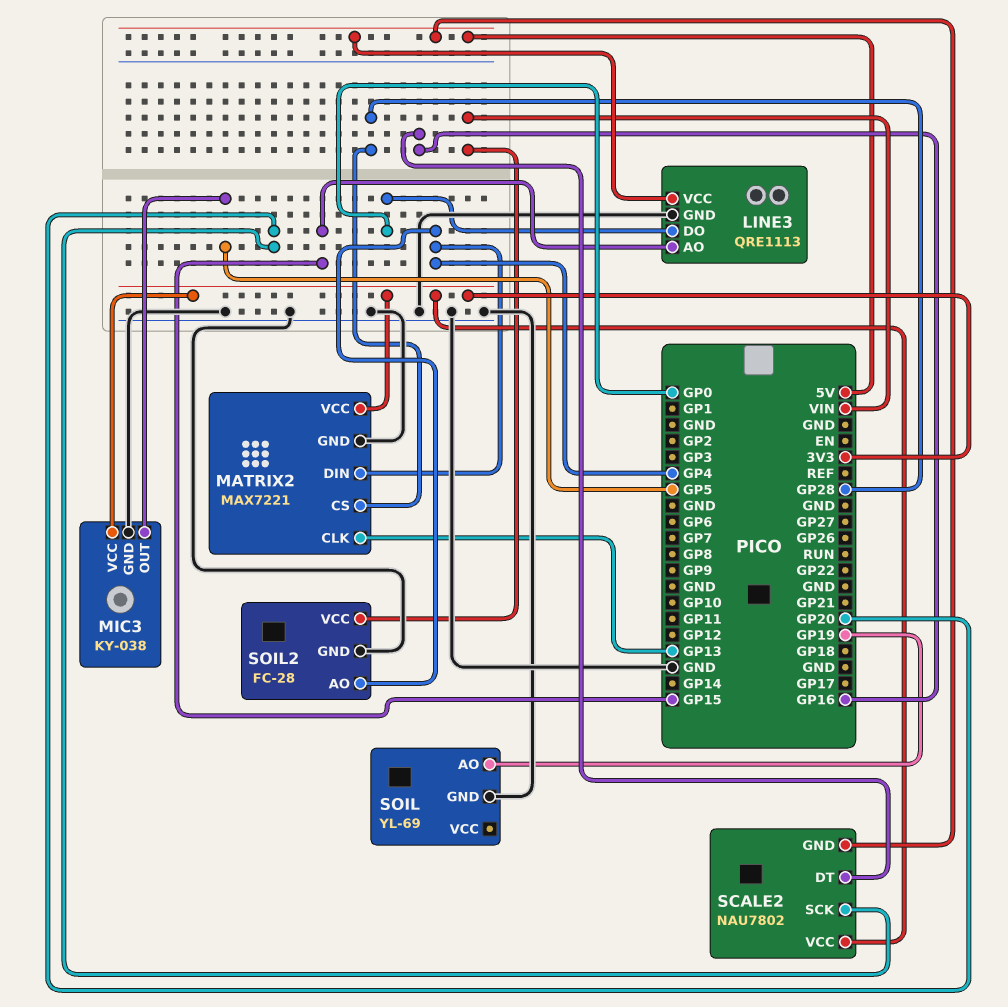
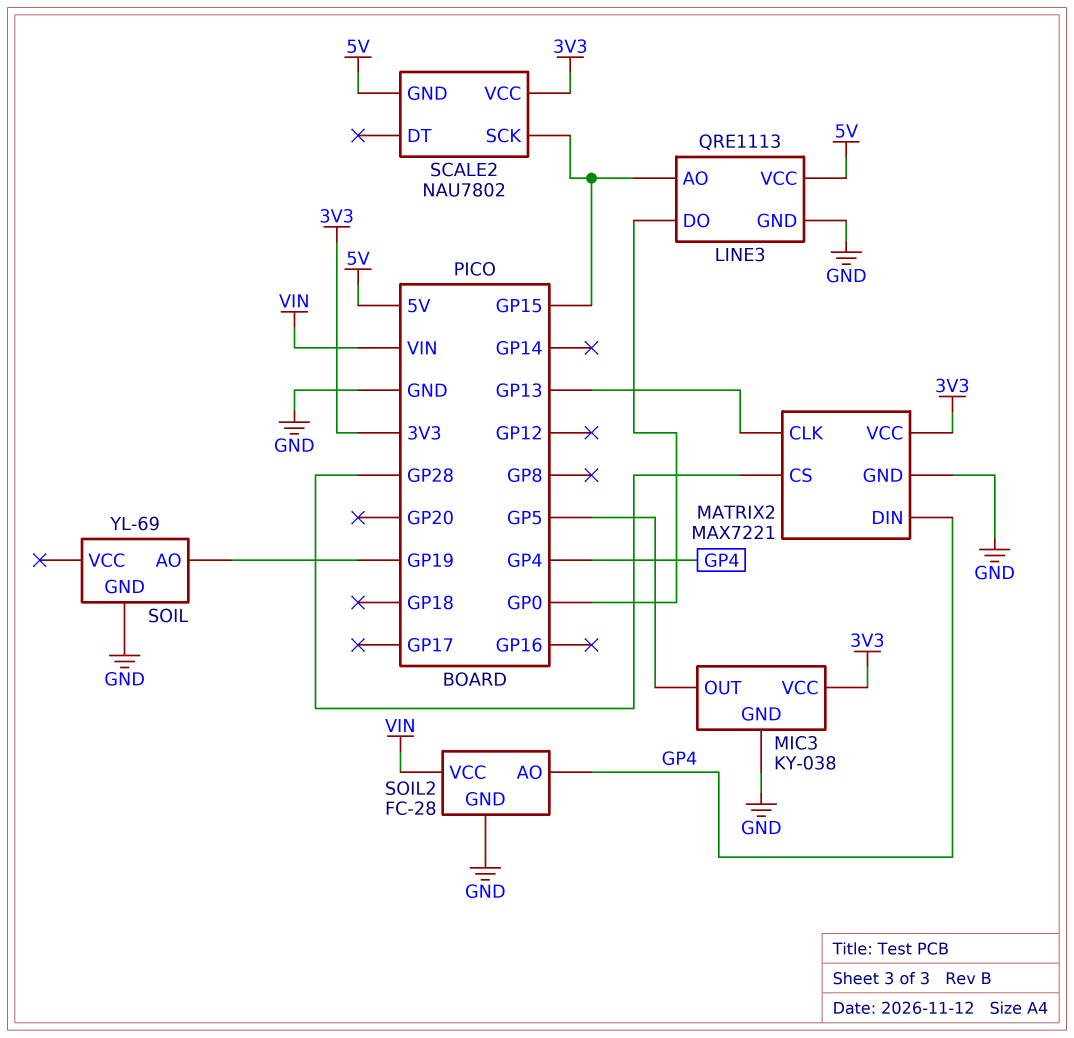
SCALE2 pin DT: GP16 -> none
SCALE2 pin SCK: GP20 -> GP15

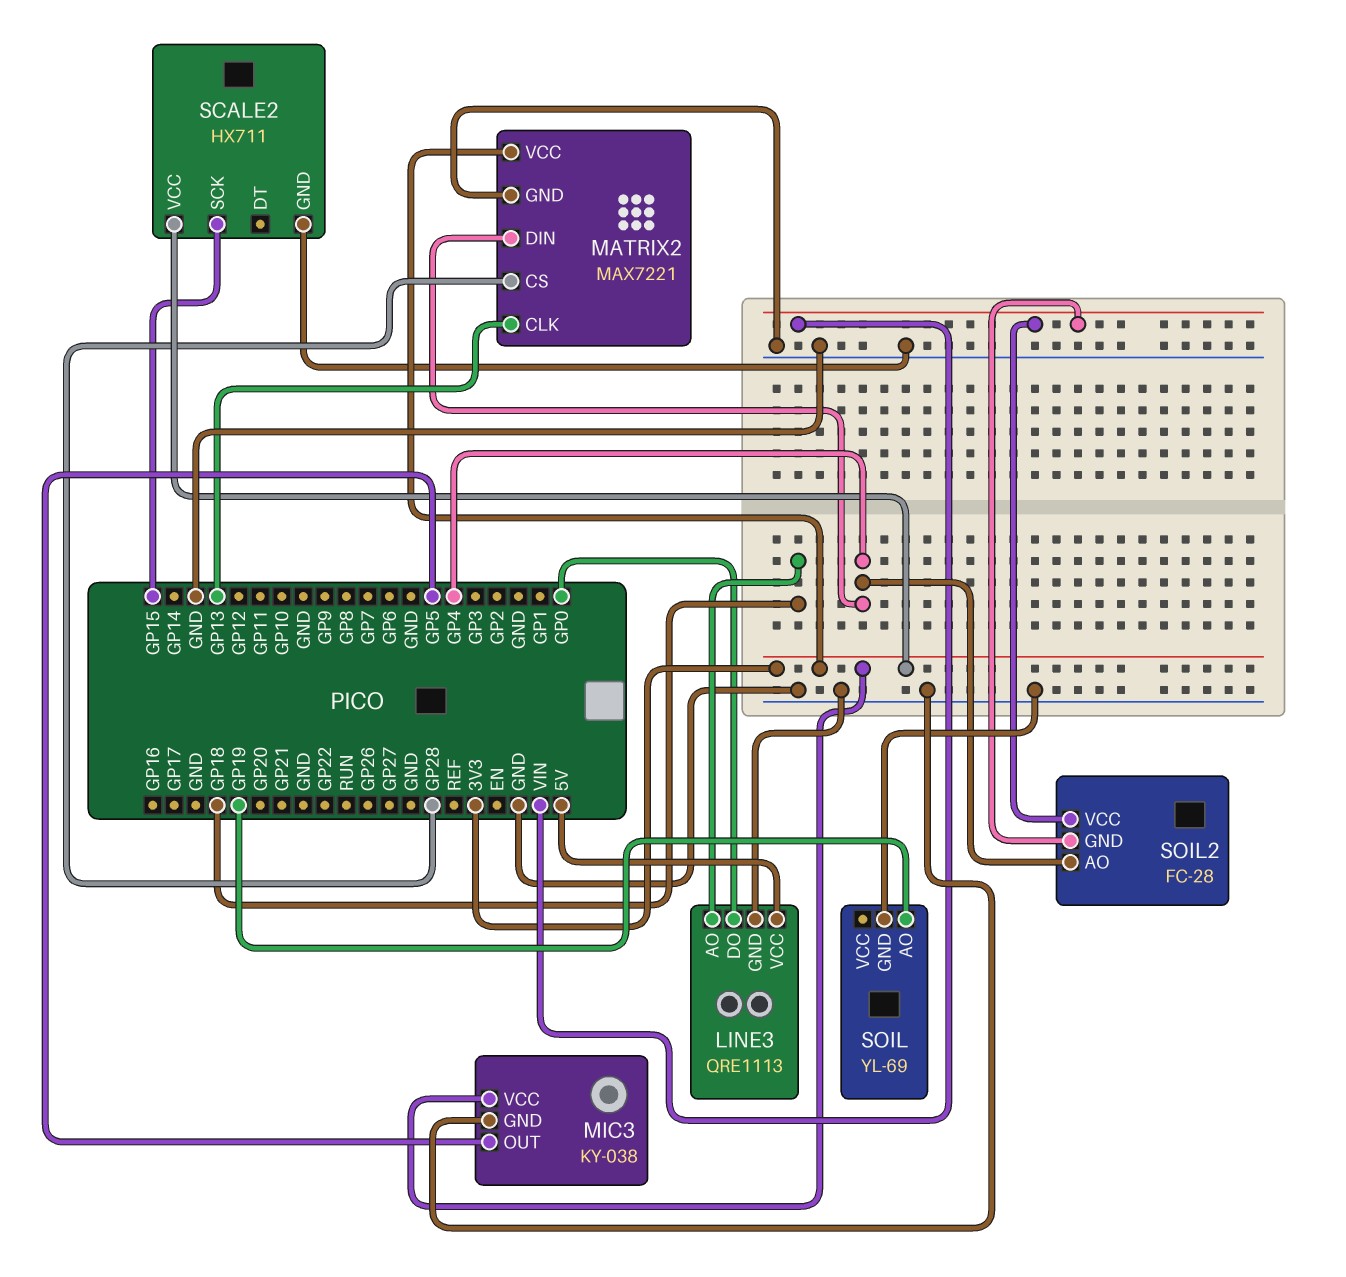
LINE3 pin AO: GP15 -> GP18
SCALE2: NAU7802 -> HX711
SCALE2 pin GND: 5V -> GND
SOIL2 pin GND: GND -> VIN

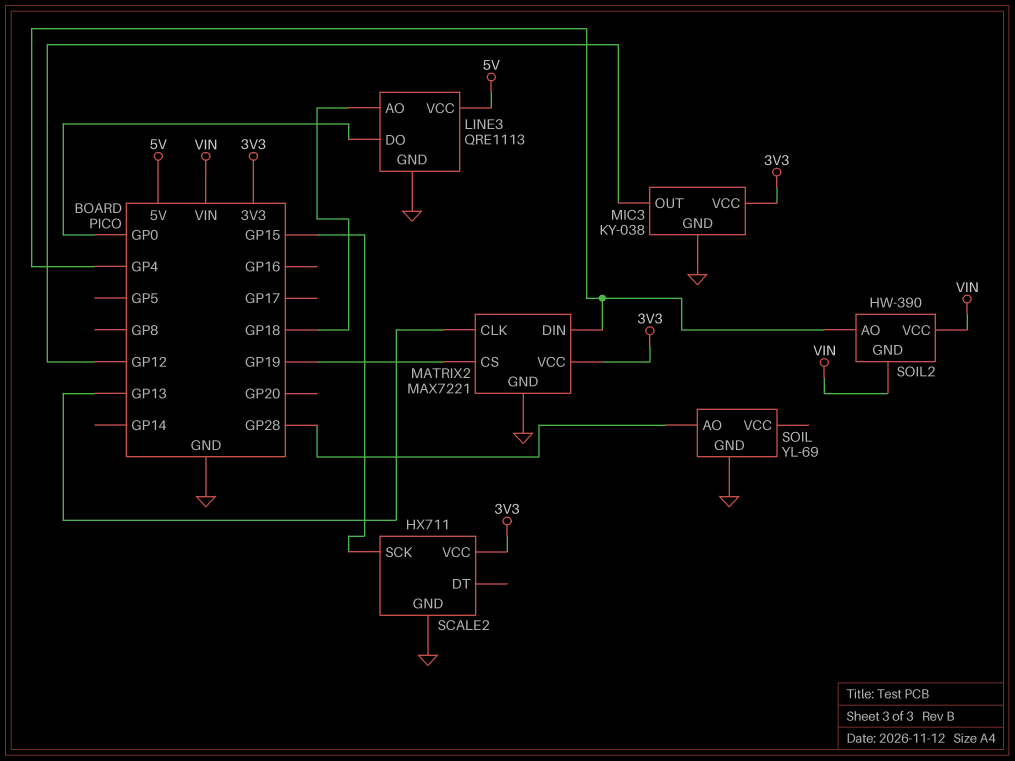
MATRIX2 pin CS: GP28 -> GP19
MIC3 pin OUT: GP5 -> GP12
SOIL pin AO: GP19 -> GP28
SOIL2: FC-28 -> HW-390

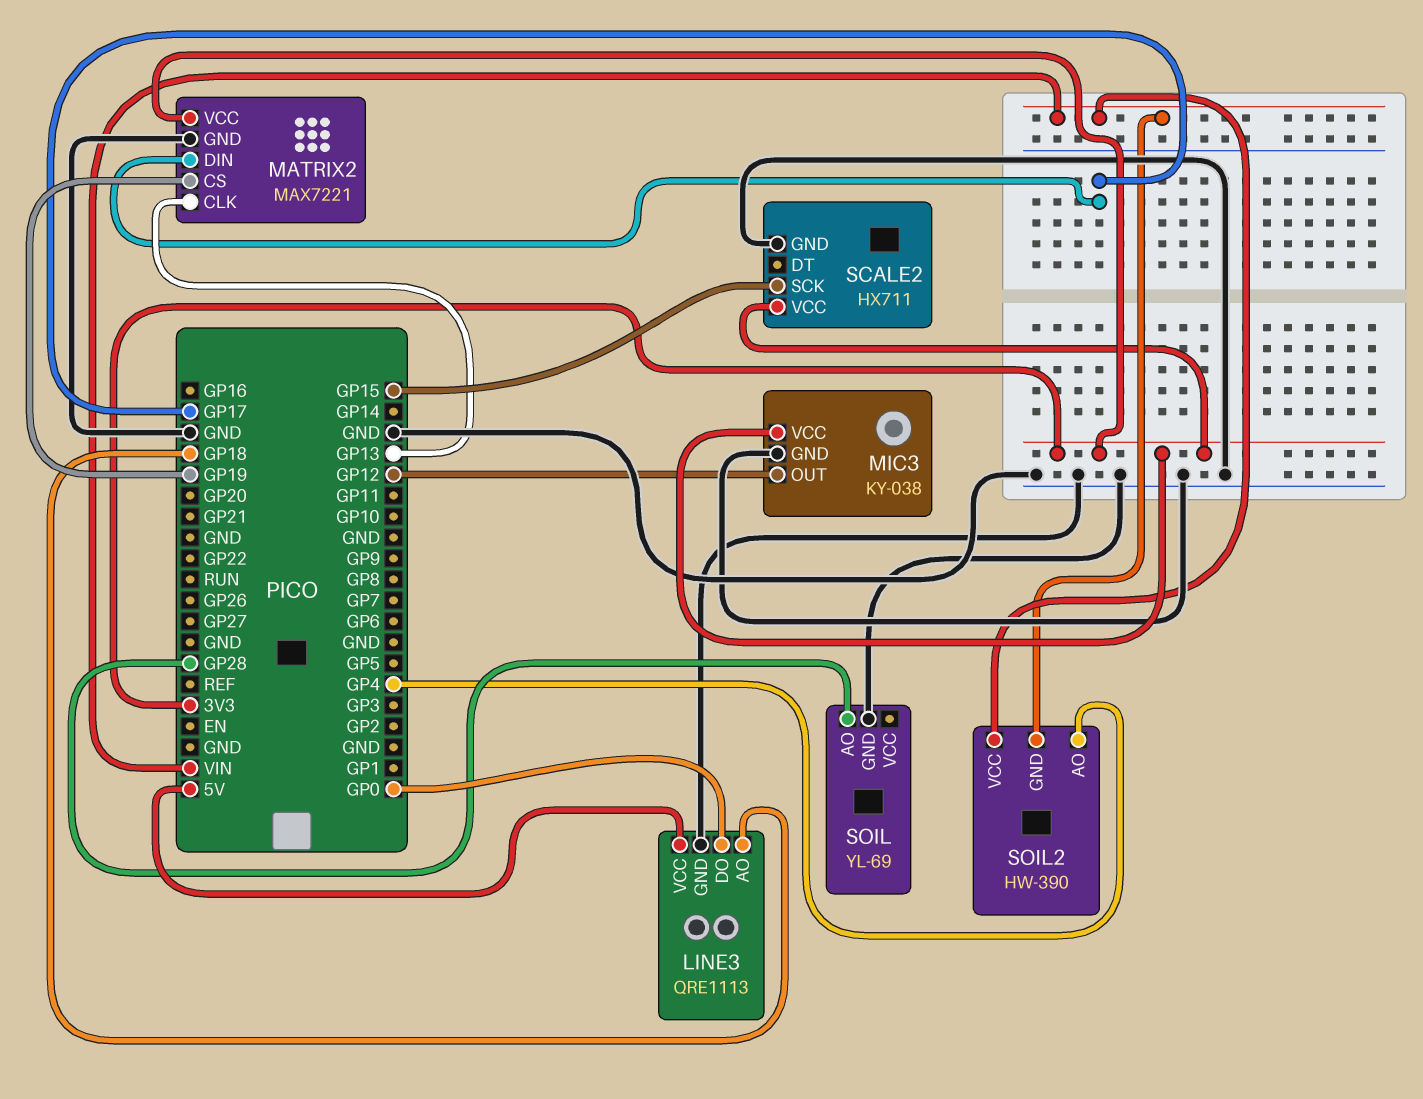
MATRIX2 pin DIN: GP4 -> GP17

